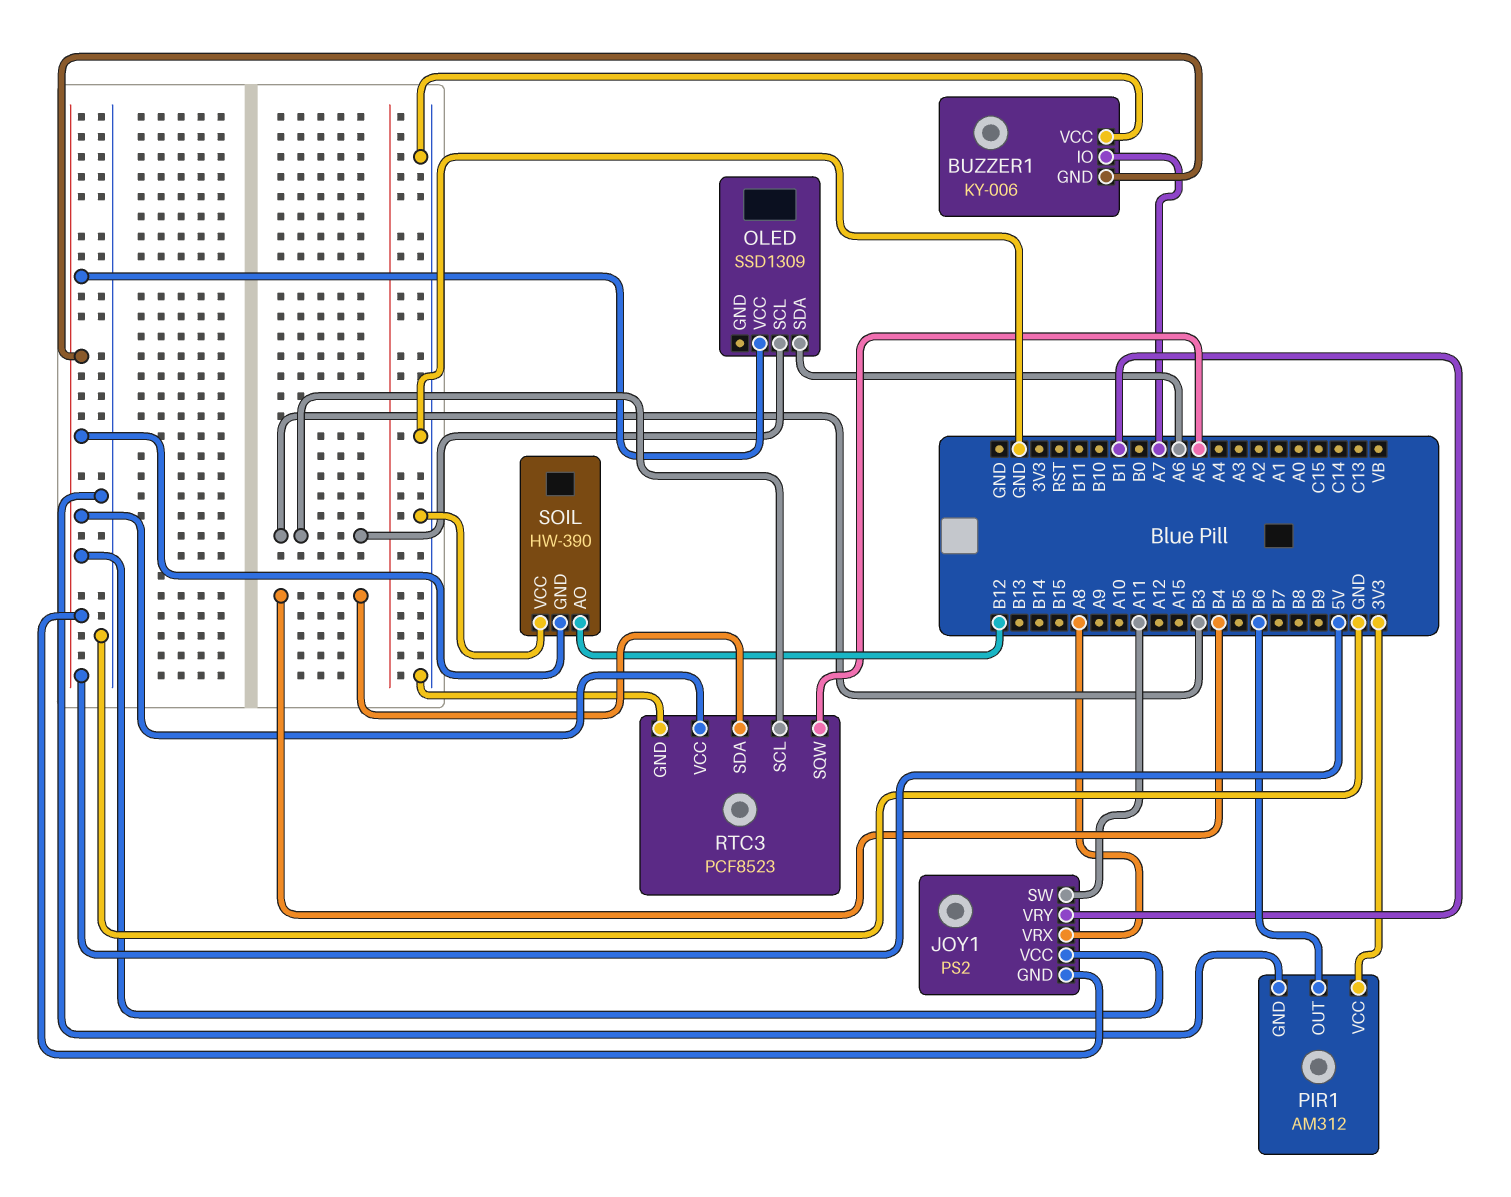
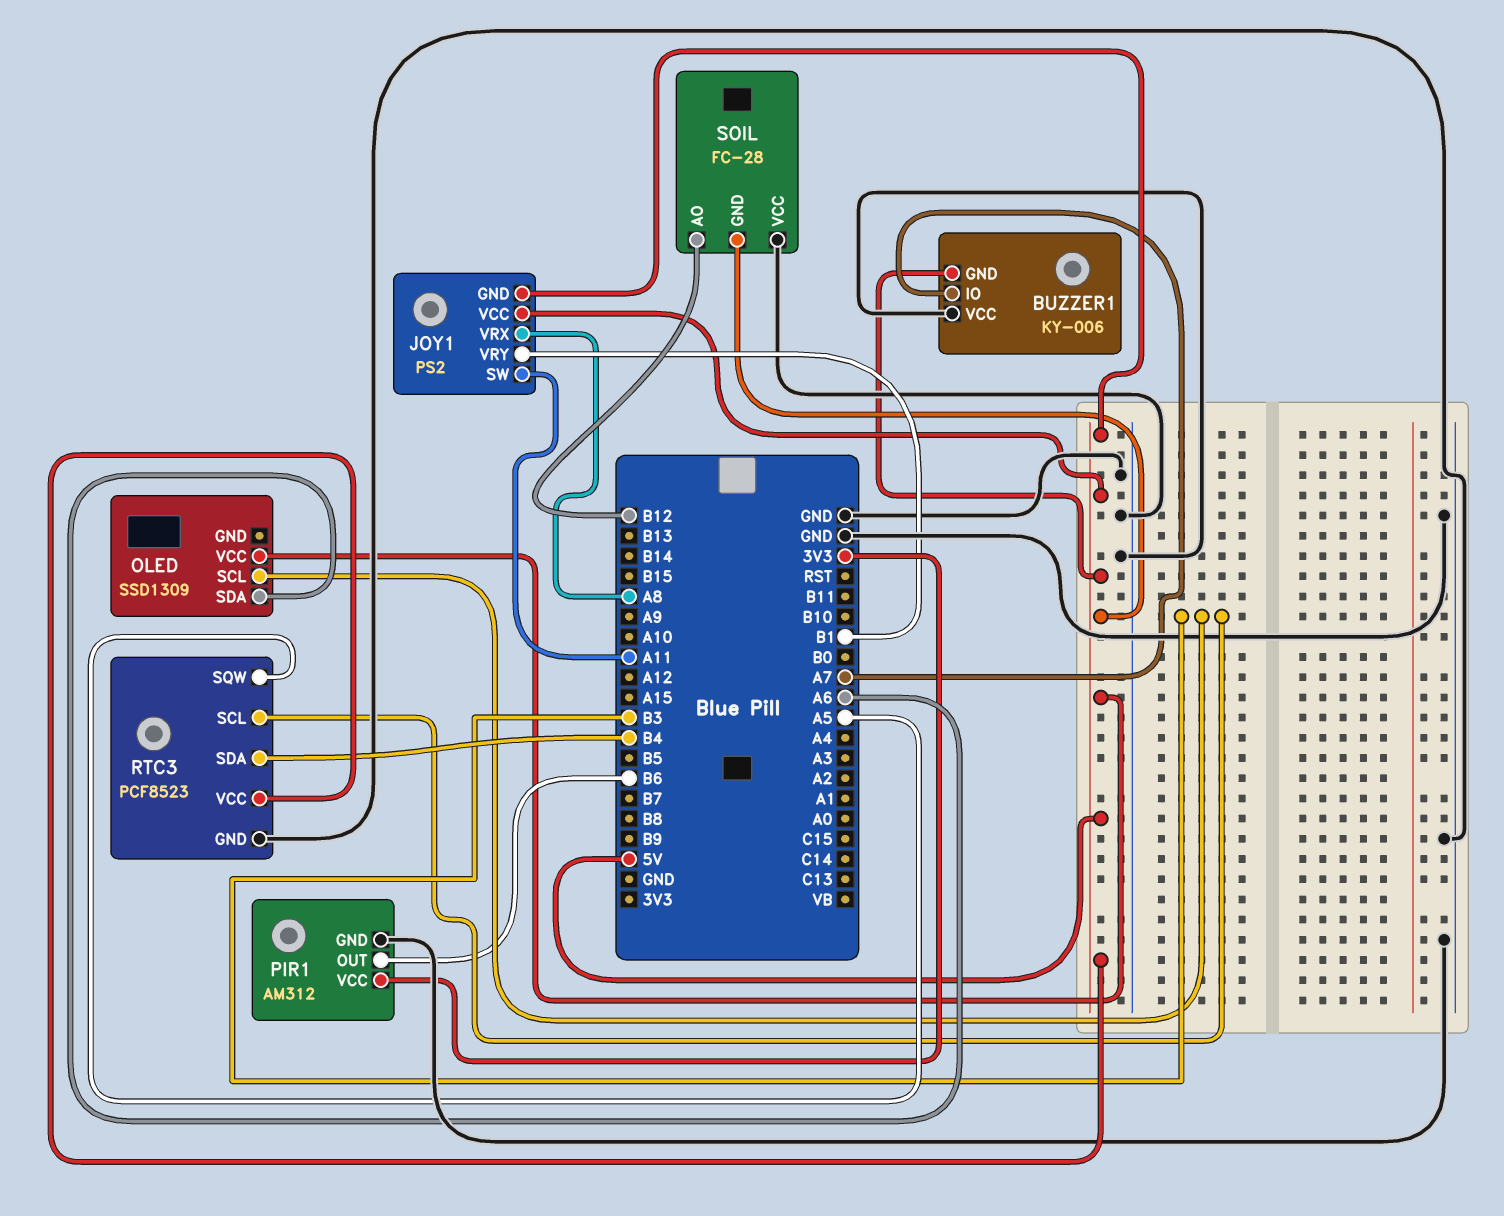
SOIL: HW-390 -> FC-28

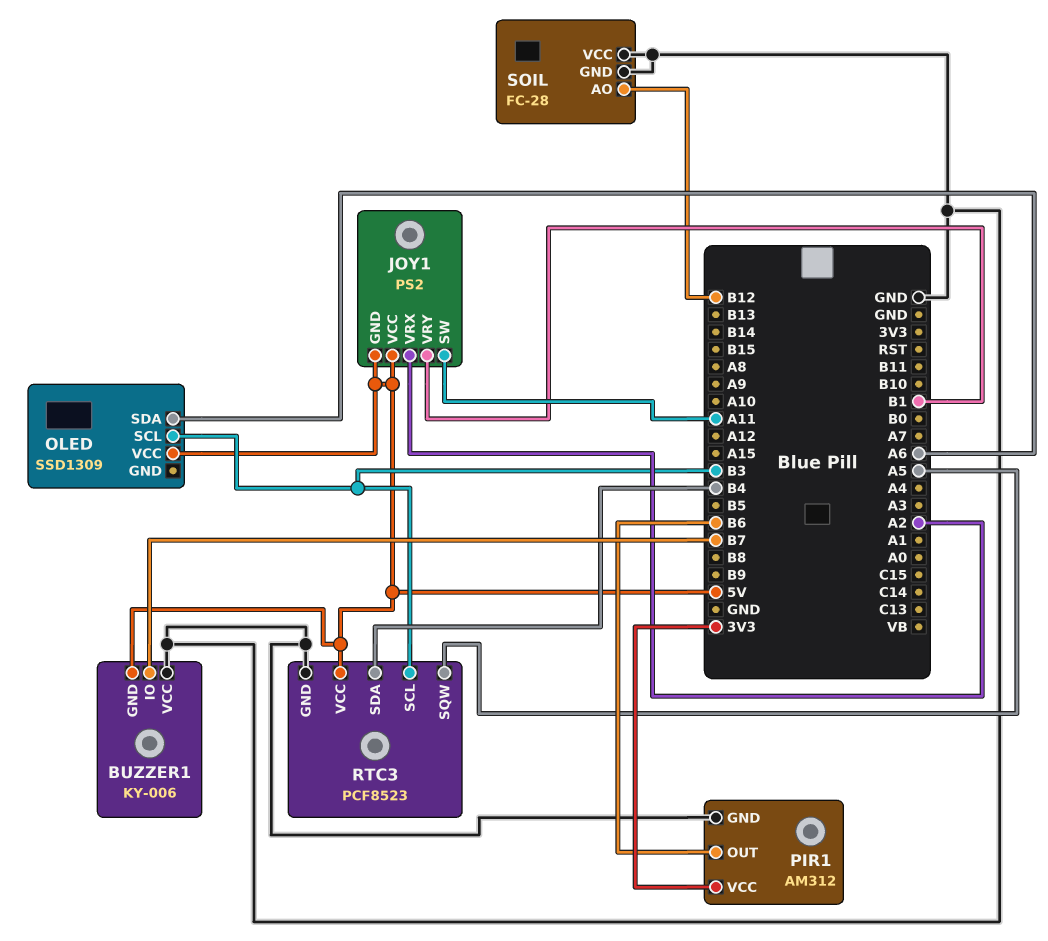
BUZZER1 pin IO: A7 -> B7
JOY1 pin VRX: A8 -> A2
SOIL pin GND: 5V -> GND

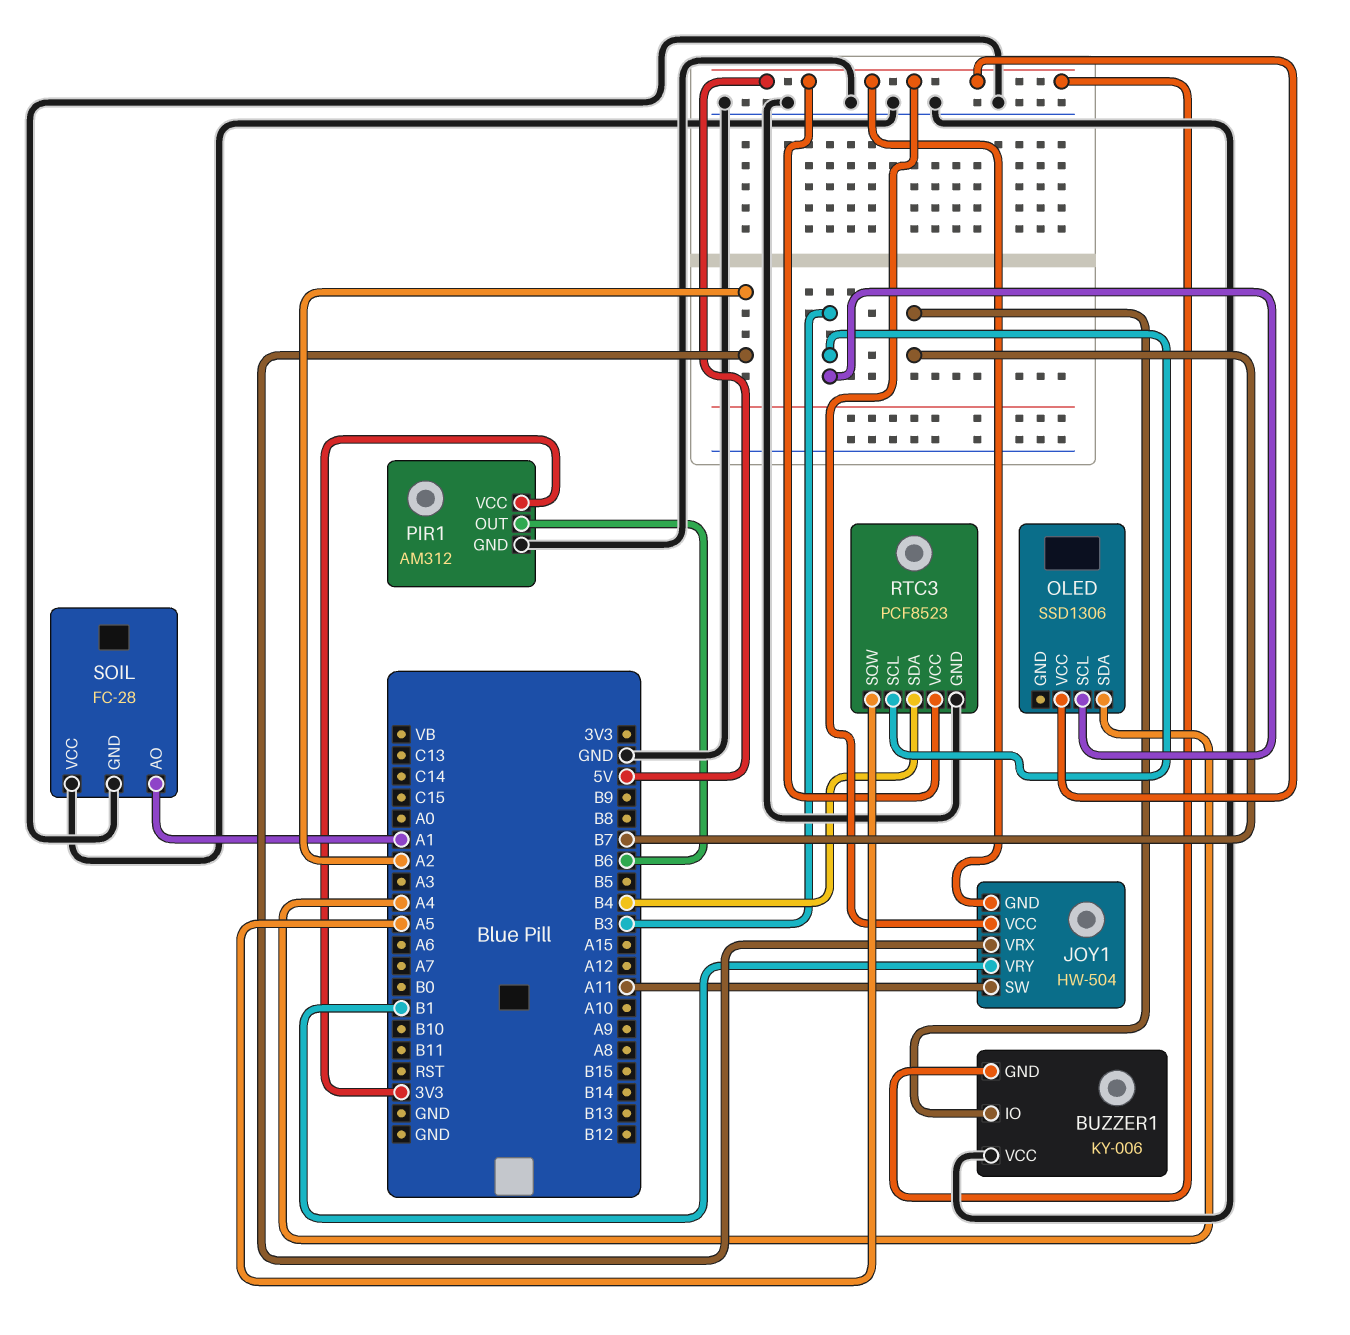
JOY1: PS2 -> HW-504
OLED: SSD1309 -> SSD1306
OLED pin SDA: A6 -> A4
SOIL pin AO: B12 -> A1

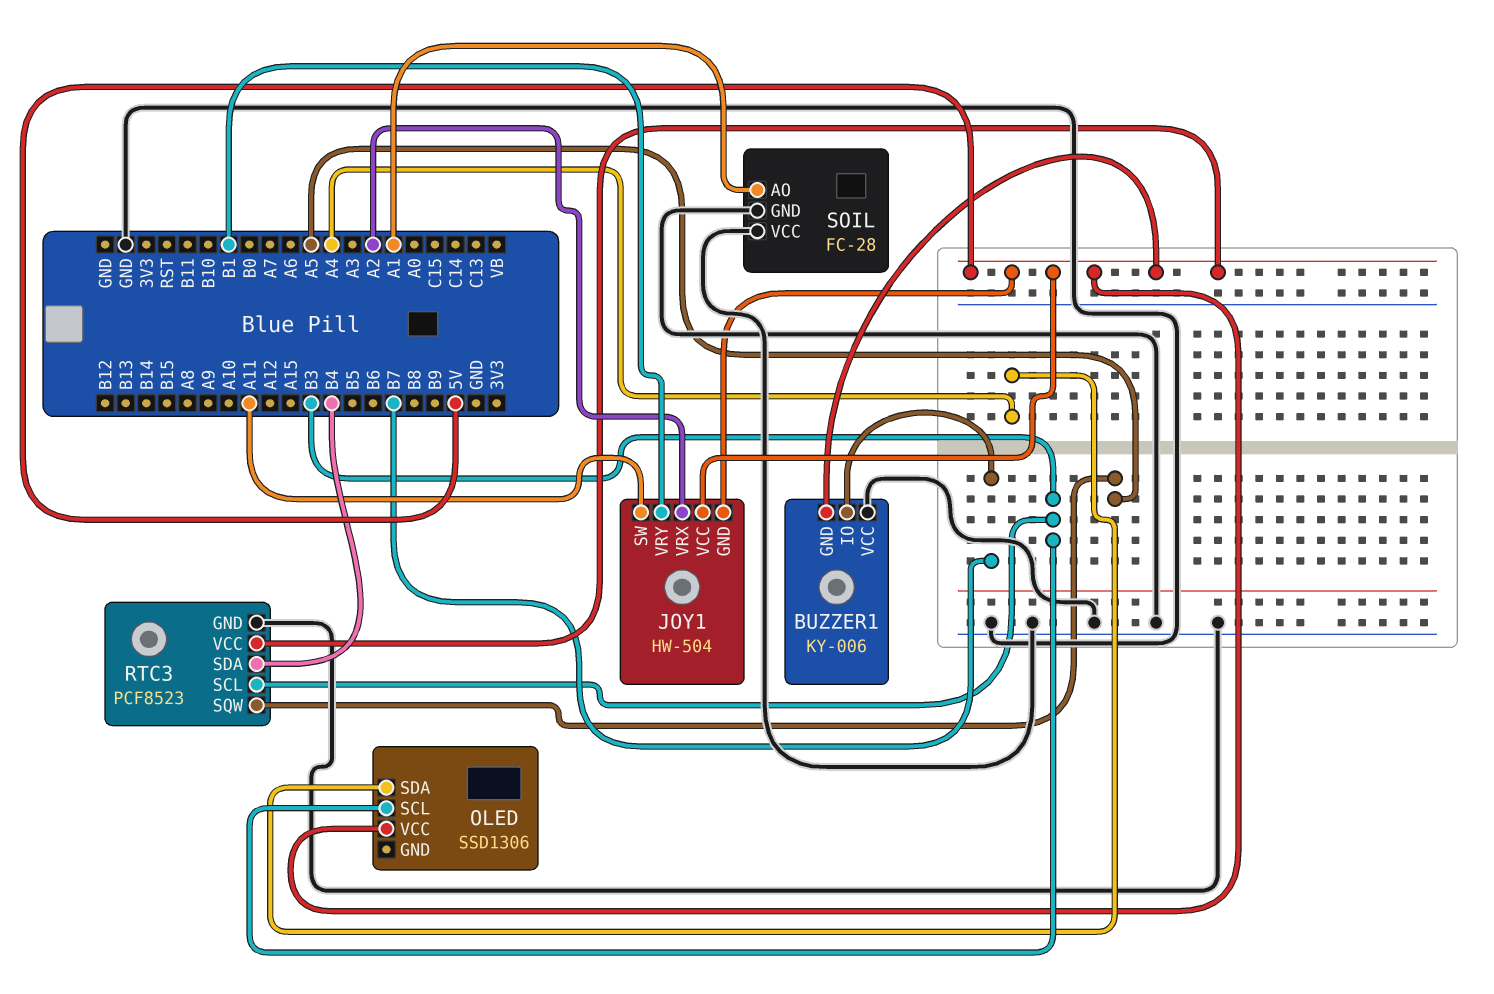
PIR1: AM312 -> none
PIR1 pin GND: GND -> none
PIR1 pin OUT: B6 -> none
PIR1 pin VCC: 3V3 -> none

